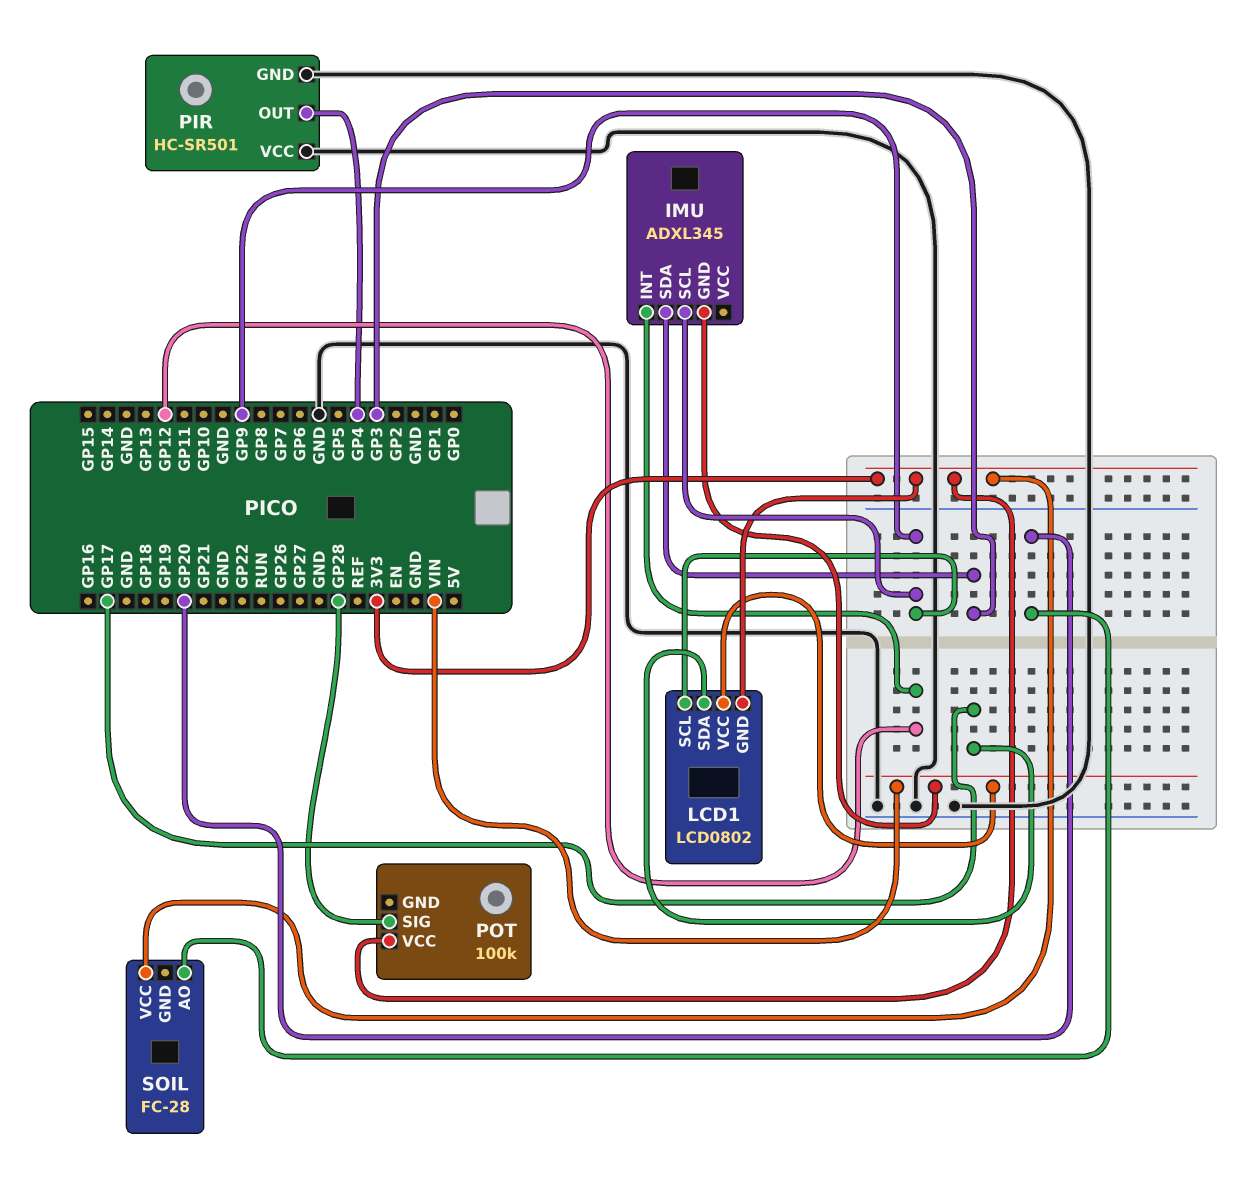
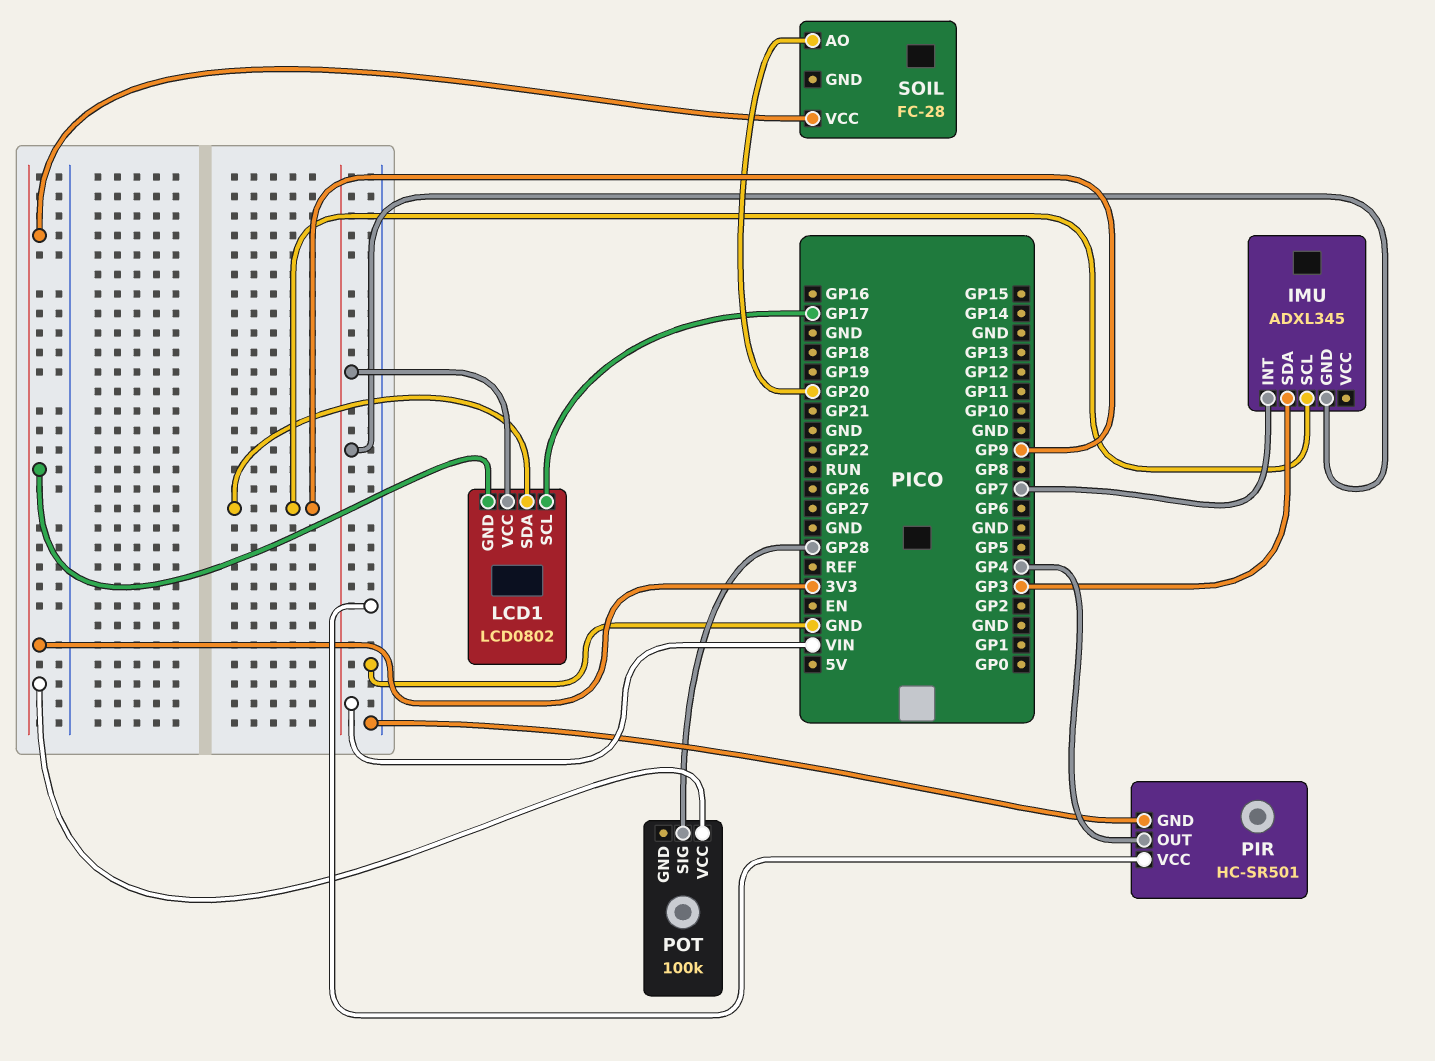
IMU pin INT: GP12 -> GP7
LCD1 pin SCL: GP9 -> GP17
LCD1 pin SDA: GP17 -> GP9

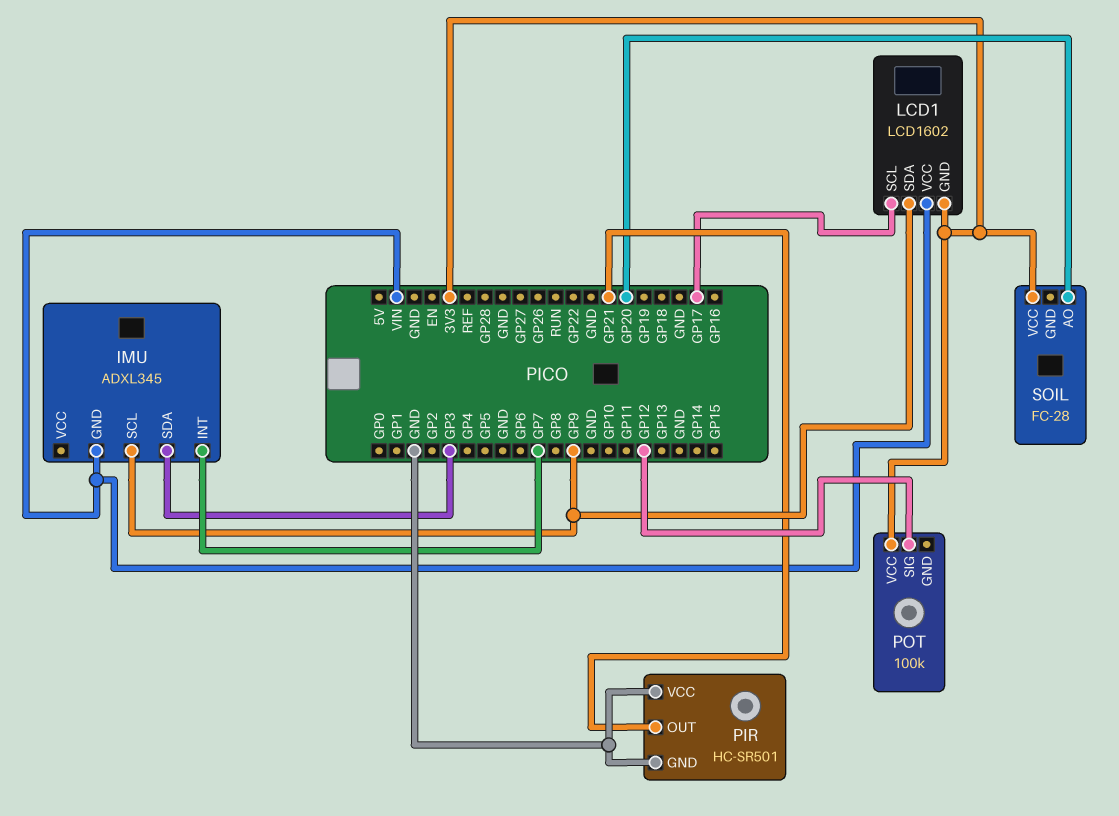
LCD1: LCD0802 -> LCD1602
PIR pin OUT: GP4 -> GP21
POT pin SIG: GP28 -> GP12

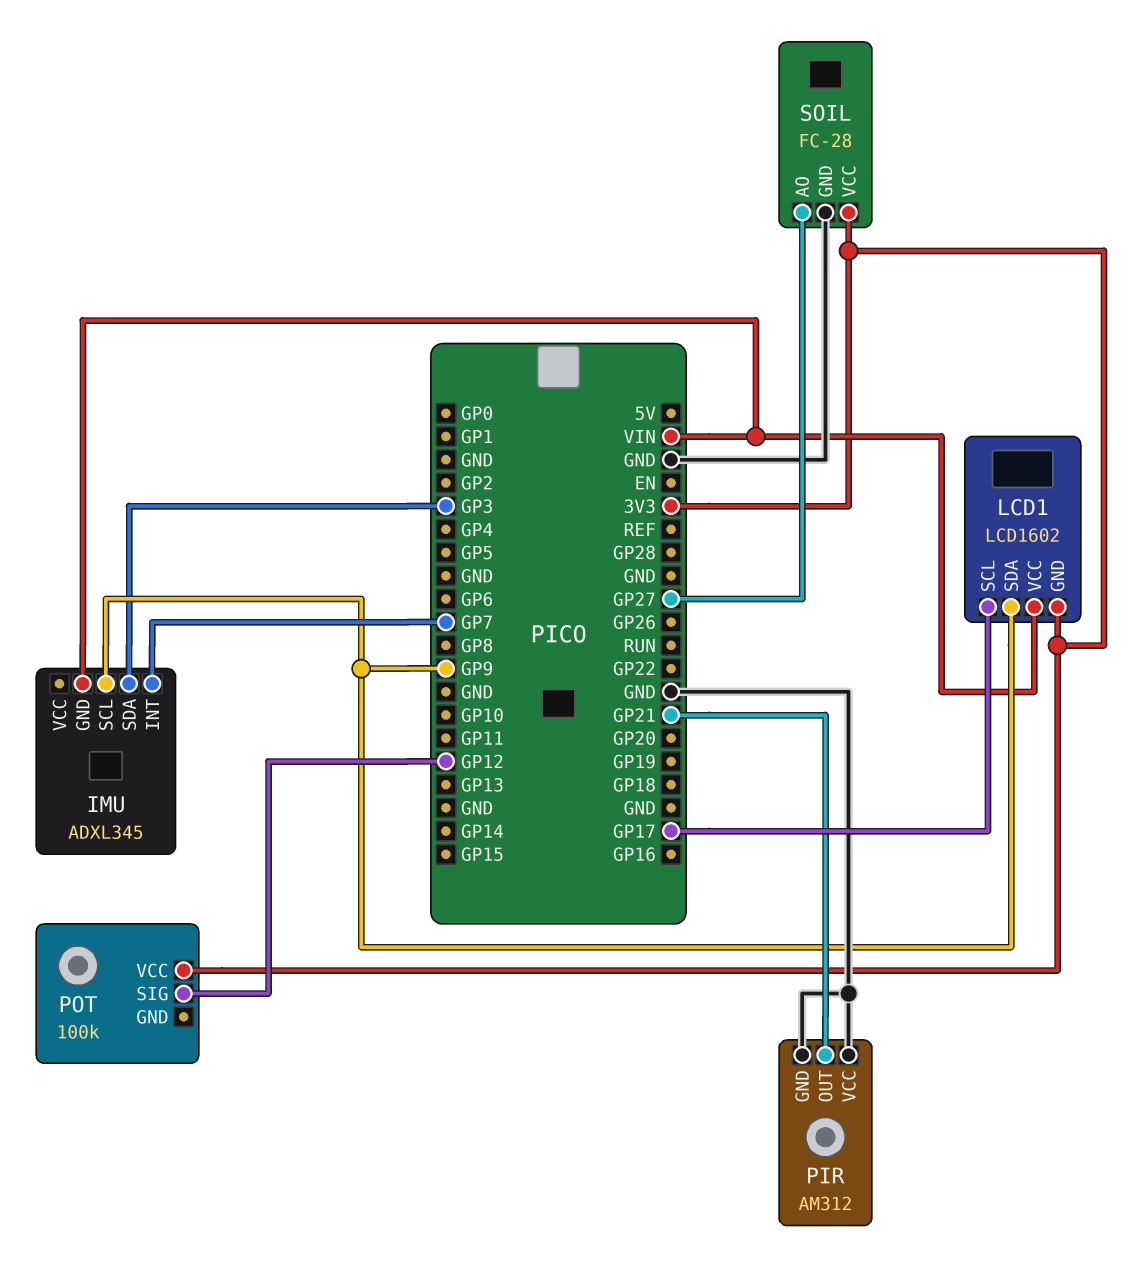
PIR: HC-SR501 -> AM312
SOIL pin AO: GP20 -> GP27
SOIL pin GND: none -> GND

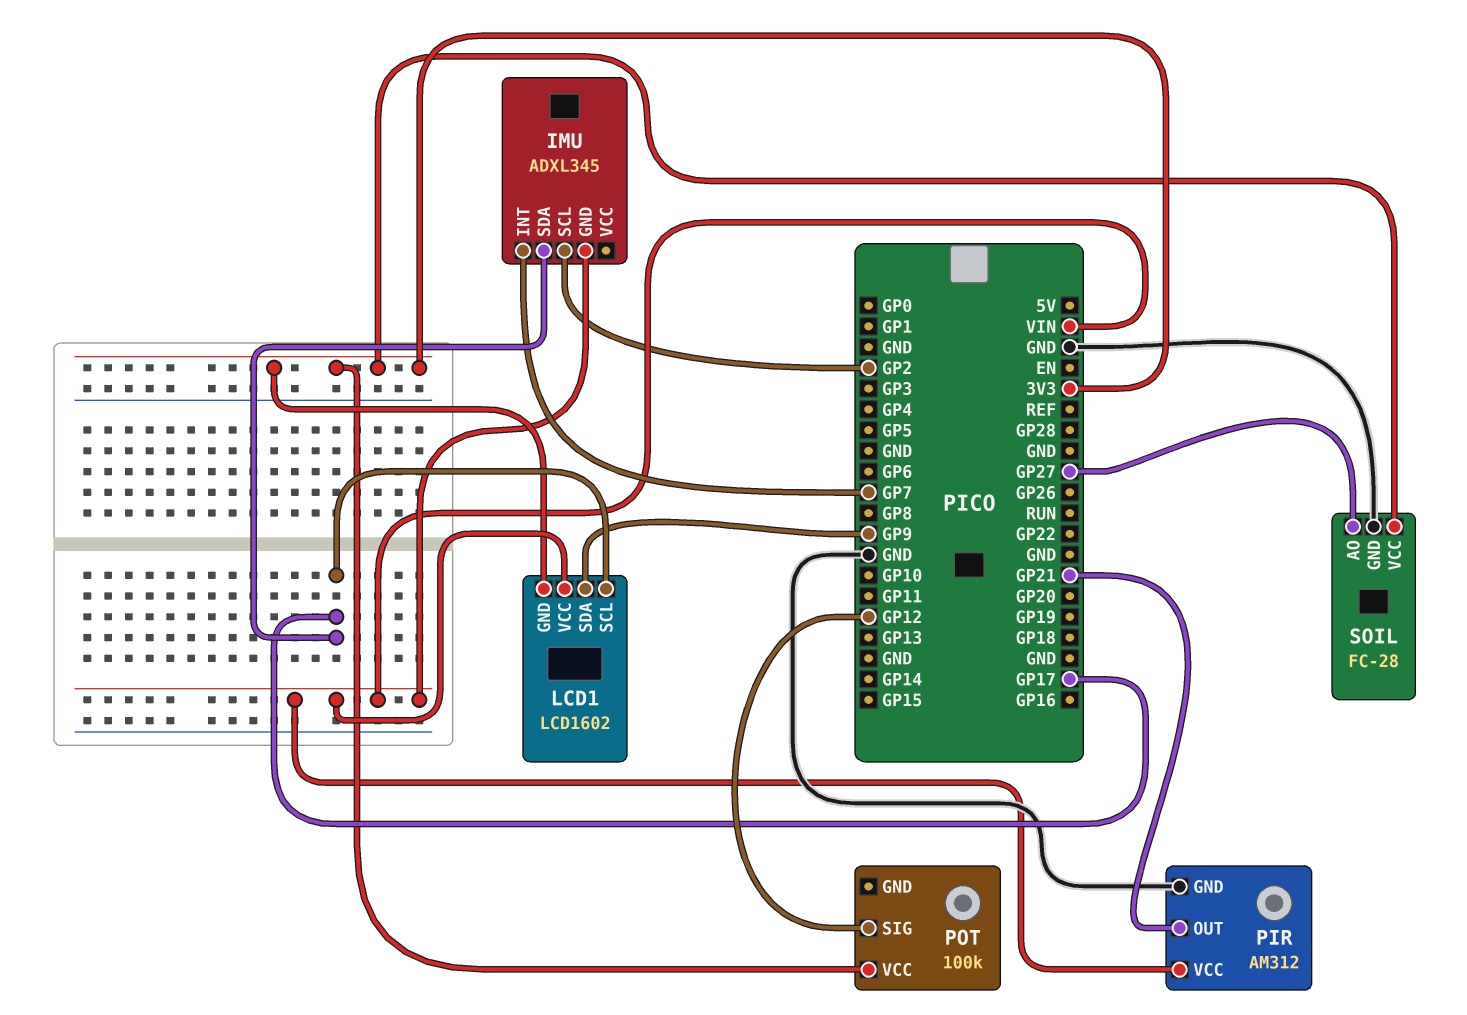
IMU pin SCL: GP9 -> GP2
IMU pin SDA: GP3 -> GP17
PIR pin VCC: GND -> VIN

